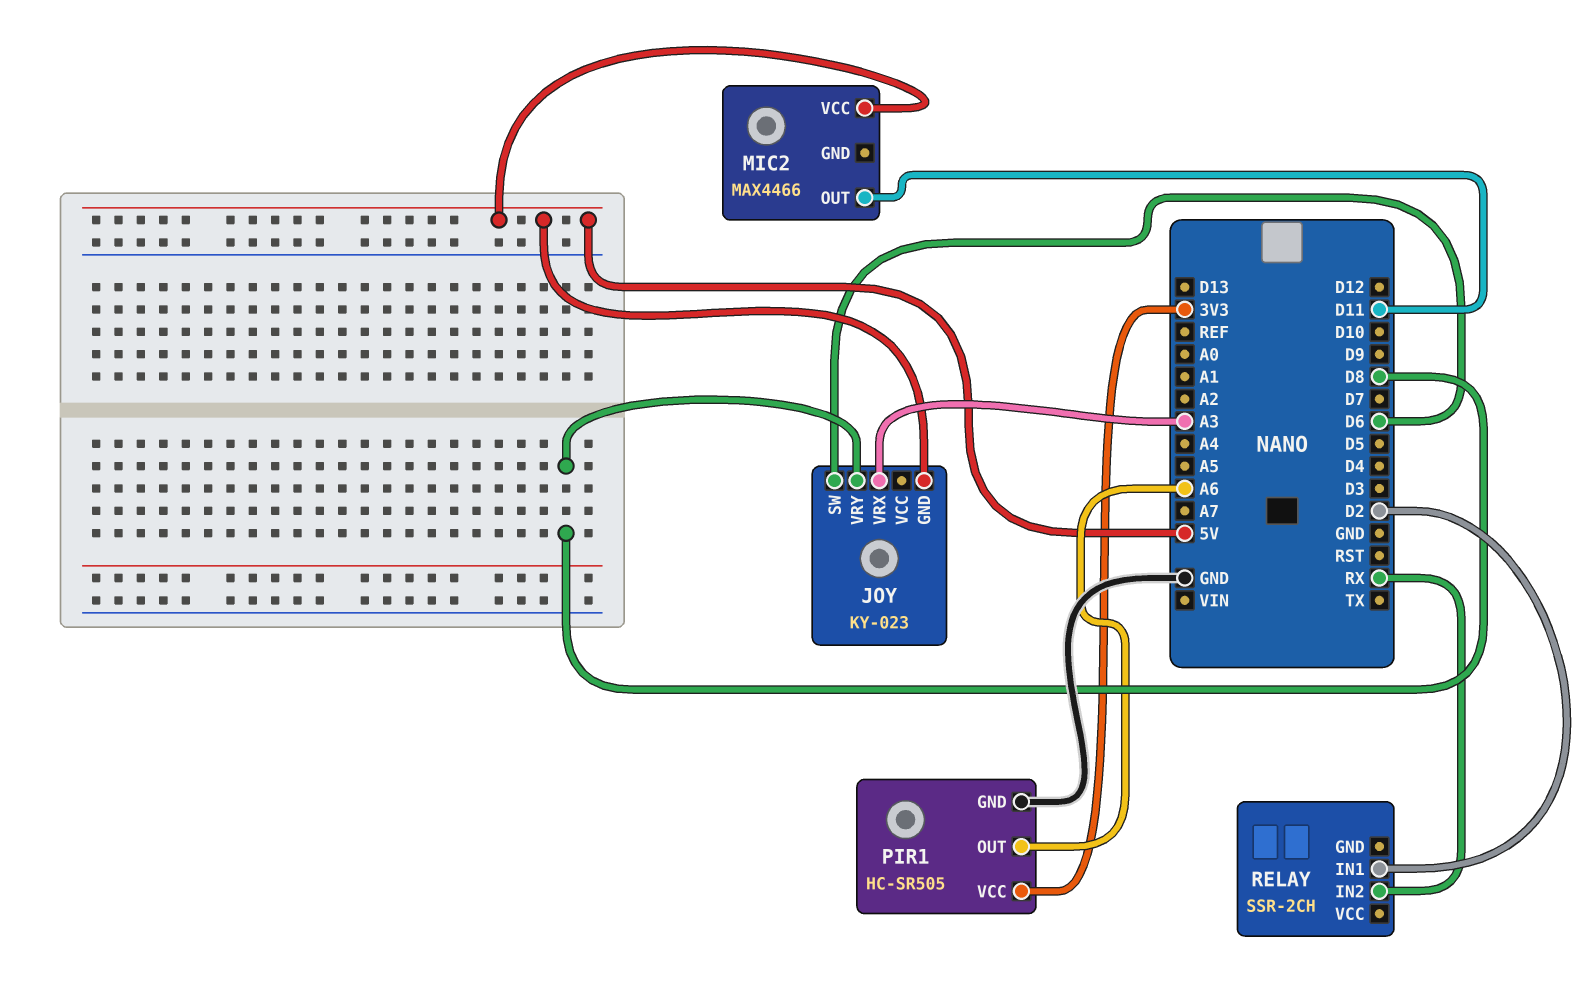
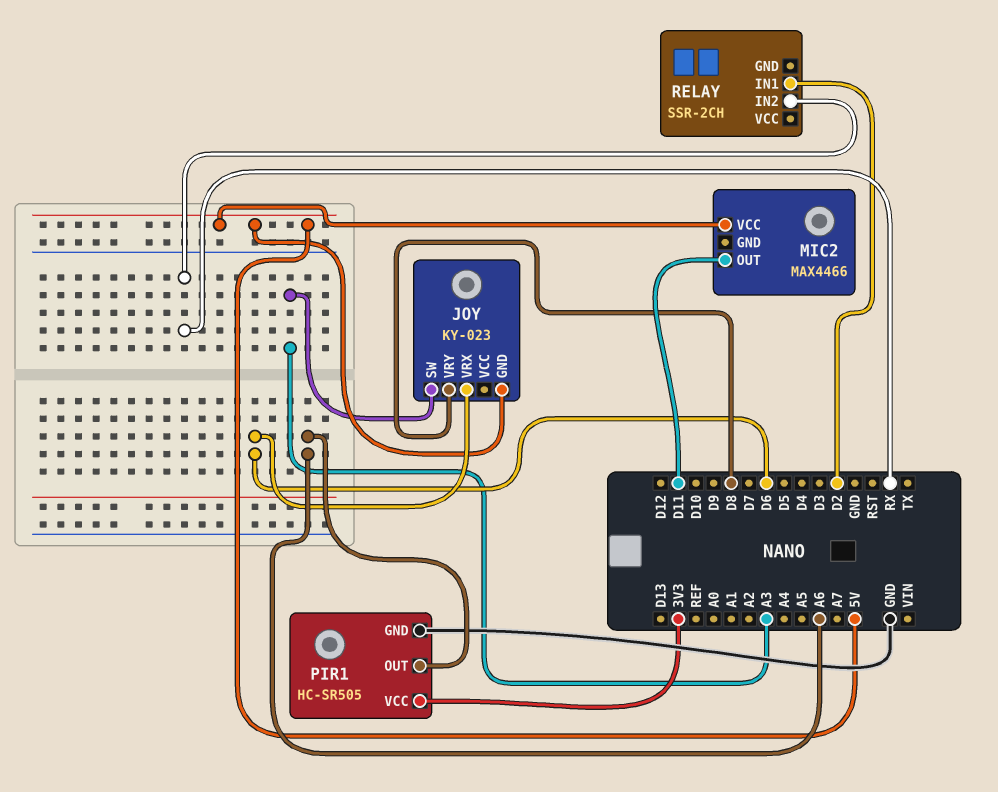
JOY pin SW: D6 -> A3
JOY pin VRX: A3 -> D6

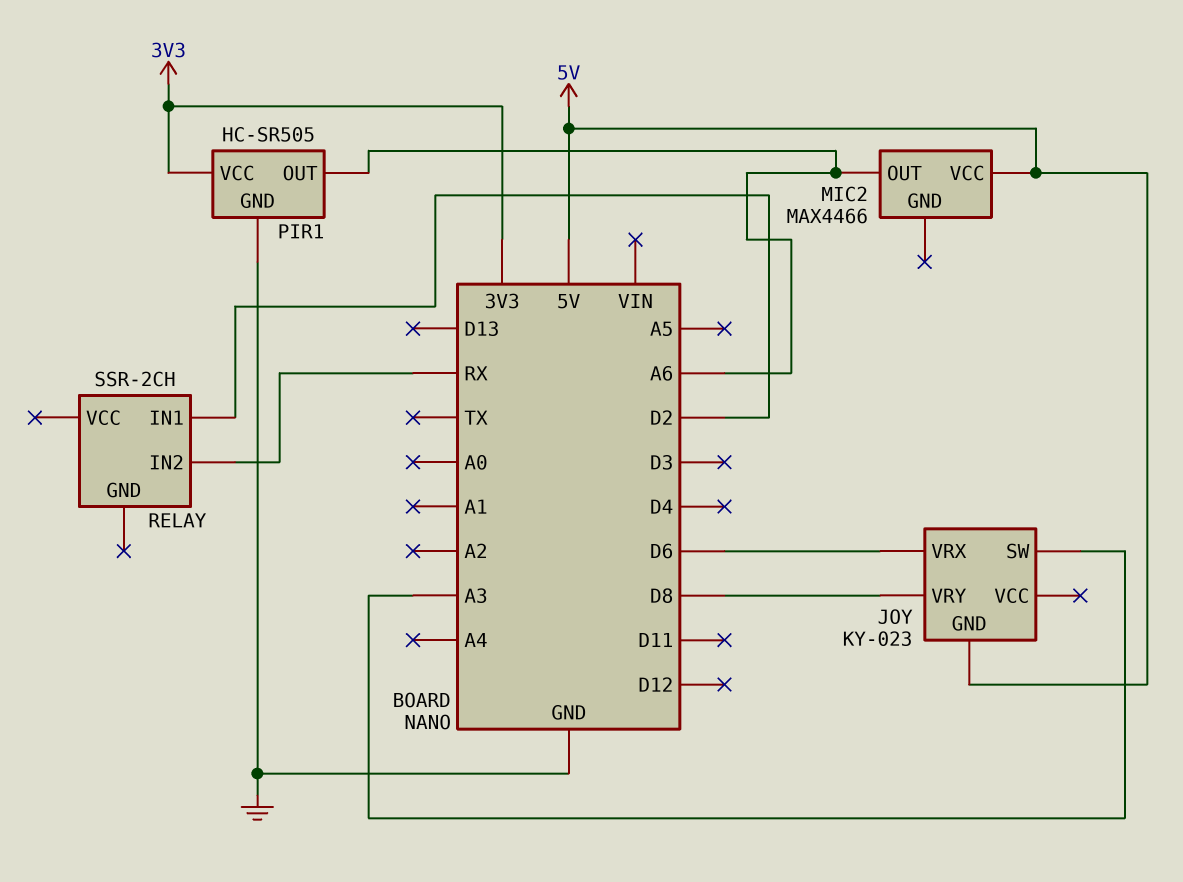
MIC2 pin OUT: D11 -> A6

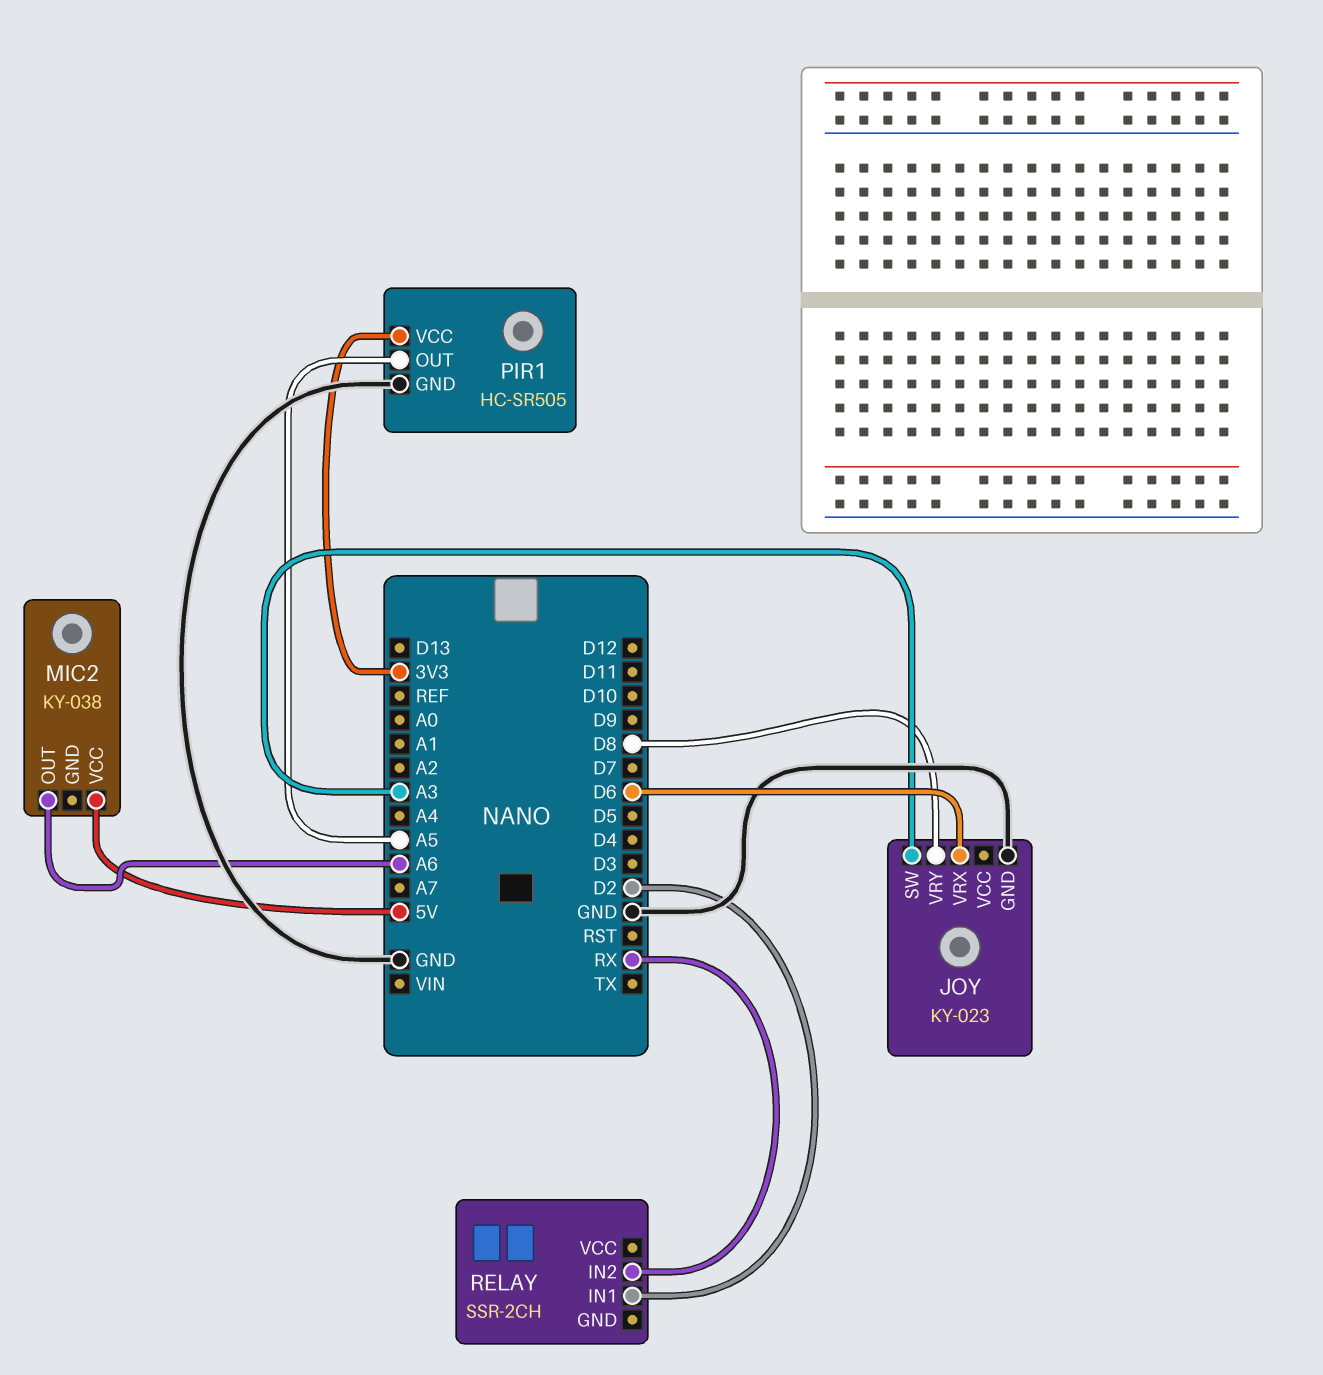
JOY pin GND: 5V -> GND
MIC2: MAX4466 -> KY-038
PIR1 pin OUT: A6 -> A5

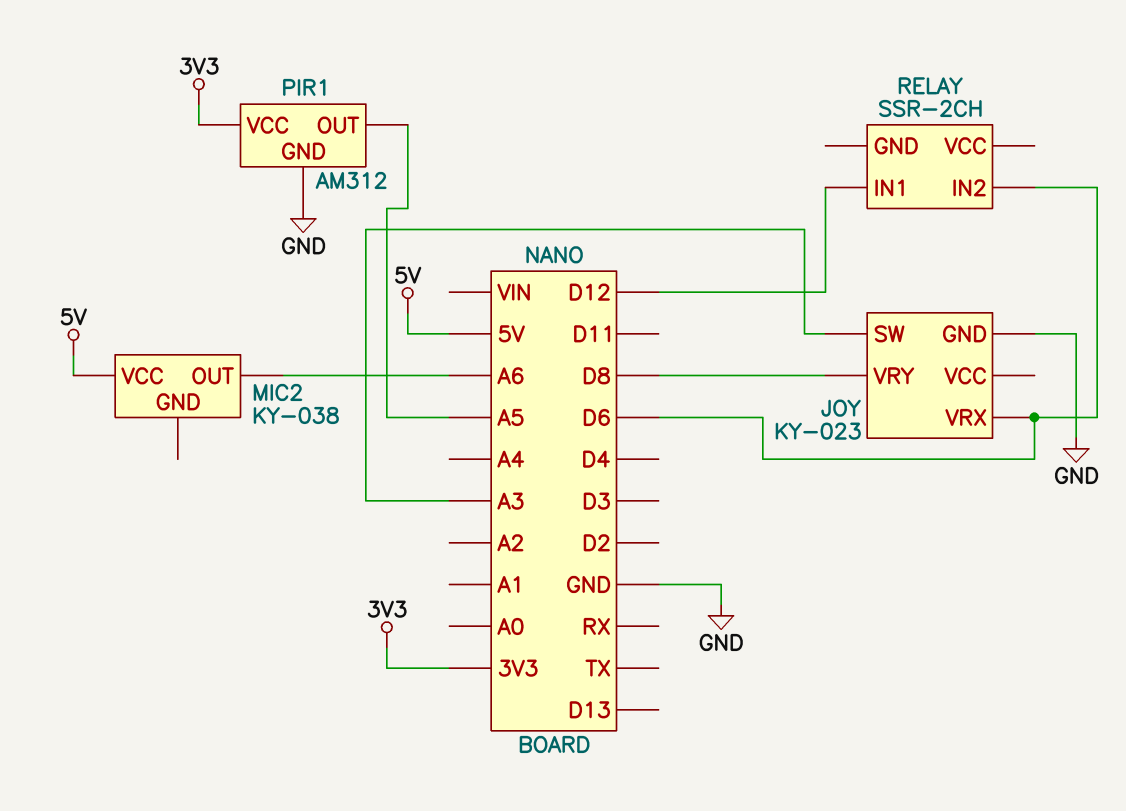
PIR1: HC-SR505 -> AM312
RELAY pin IN1: D2 -> D12
RELAY pin IN2: RX -> D6

